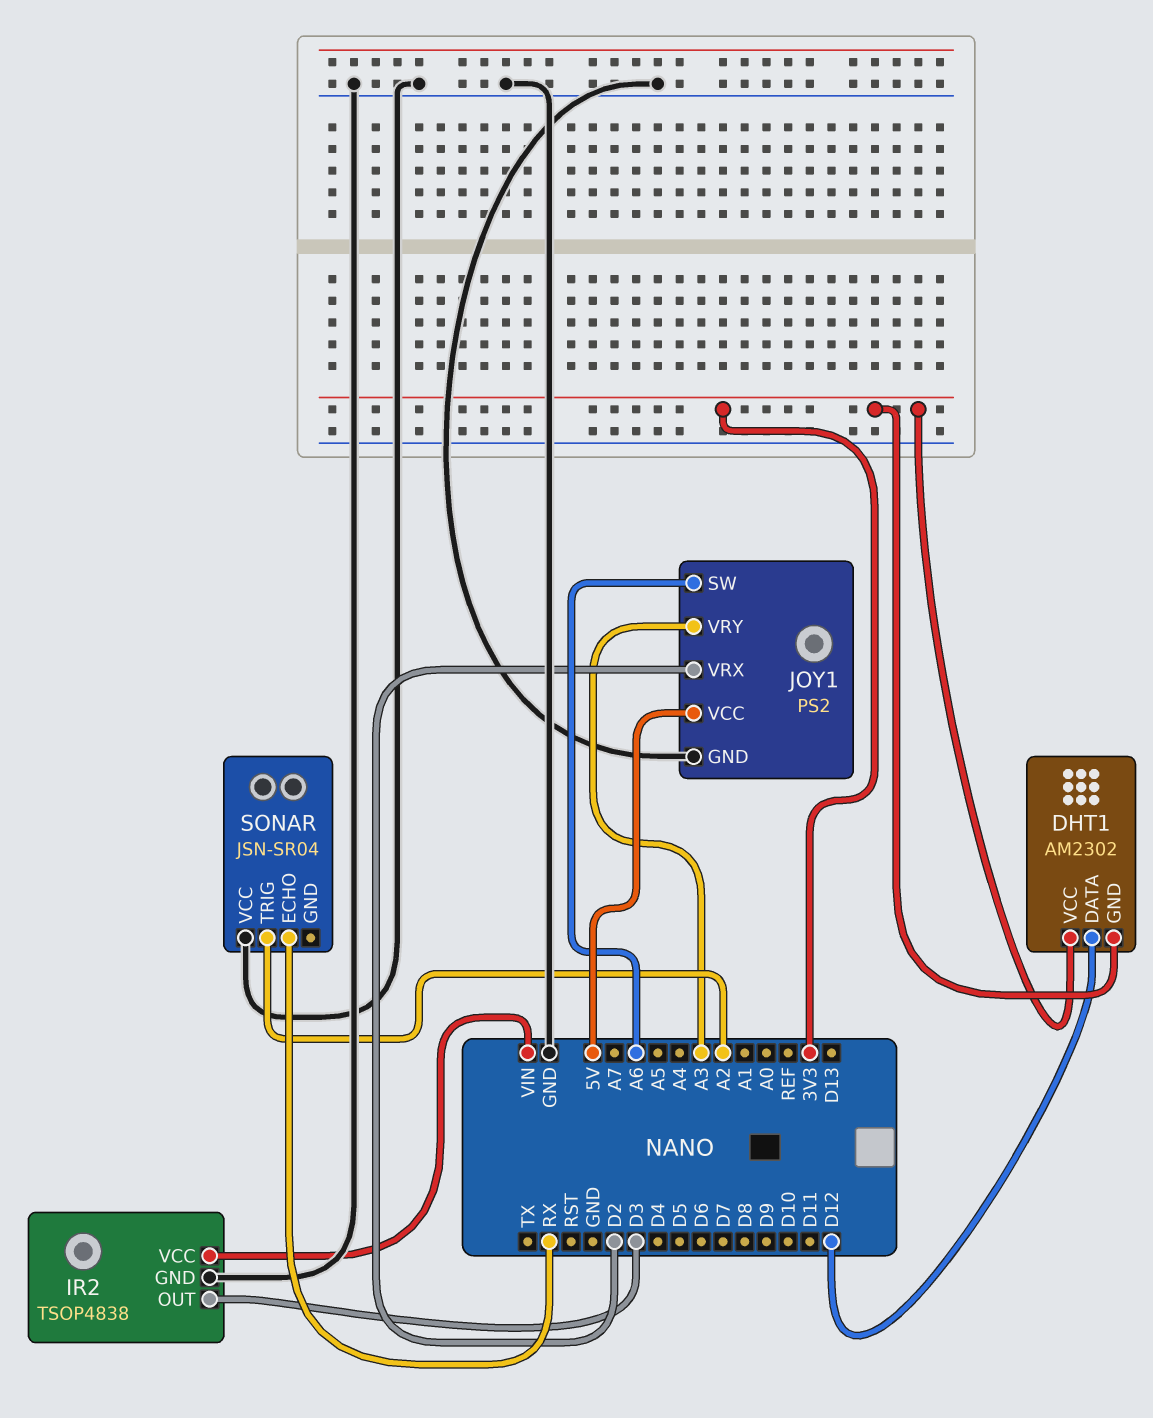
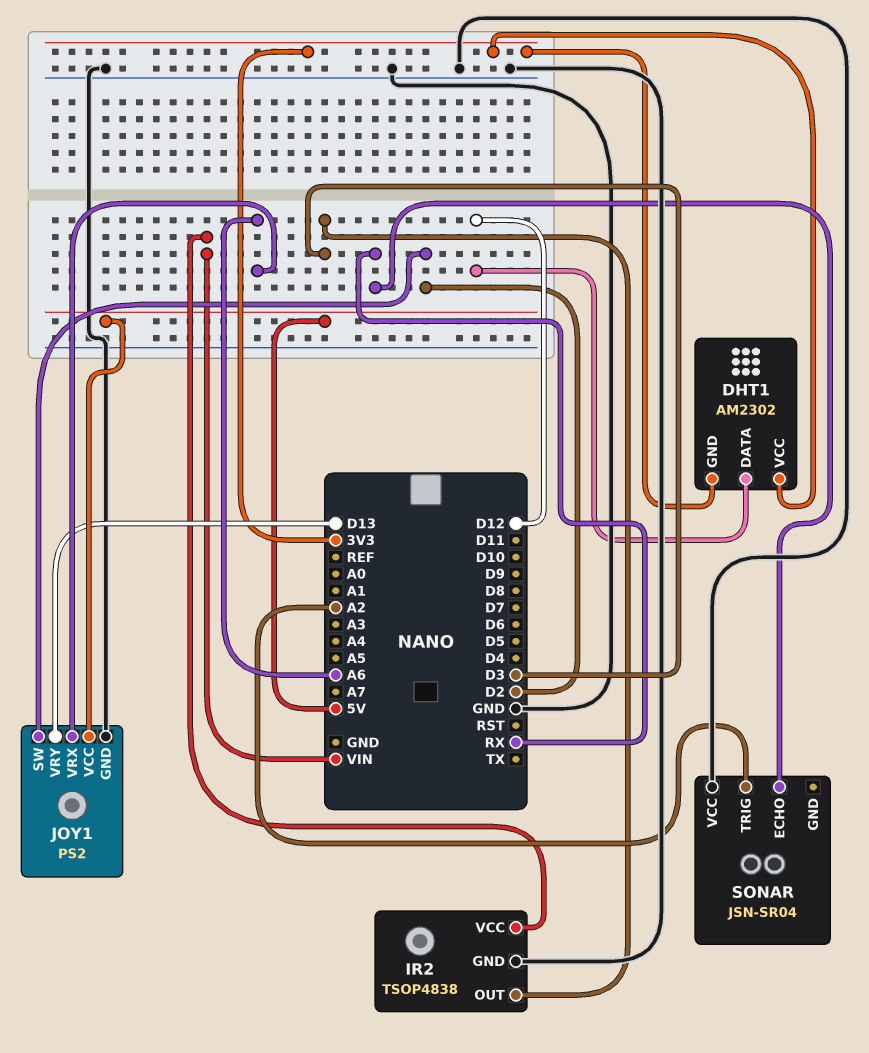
JOY1 pin SW: A6 -> D2
JOY1 pin VRX: D2 -> A6
JOY1 pin VRY: A3 -> D13

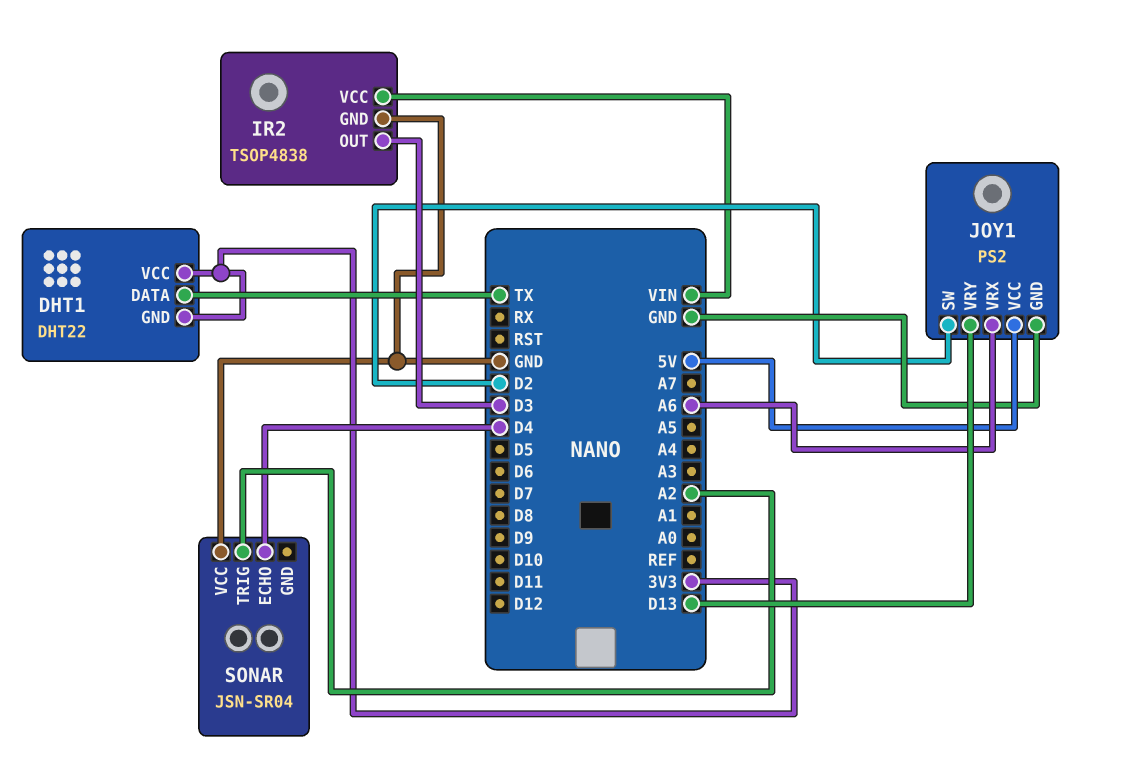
DHT1: AM2302 -> DHT22
DHT1 pin DATA: D12 -> TX
SONAR pin ECHO: RX -> D4

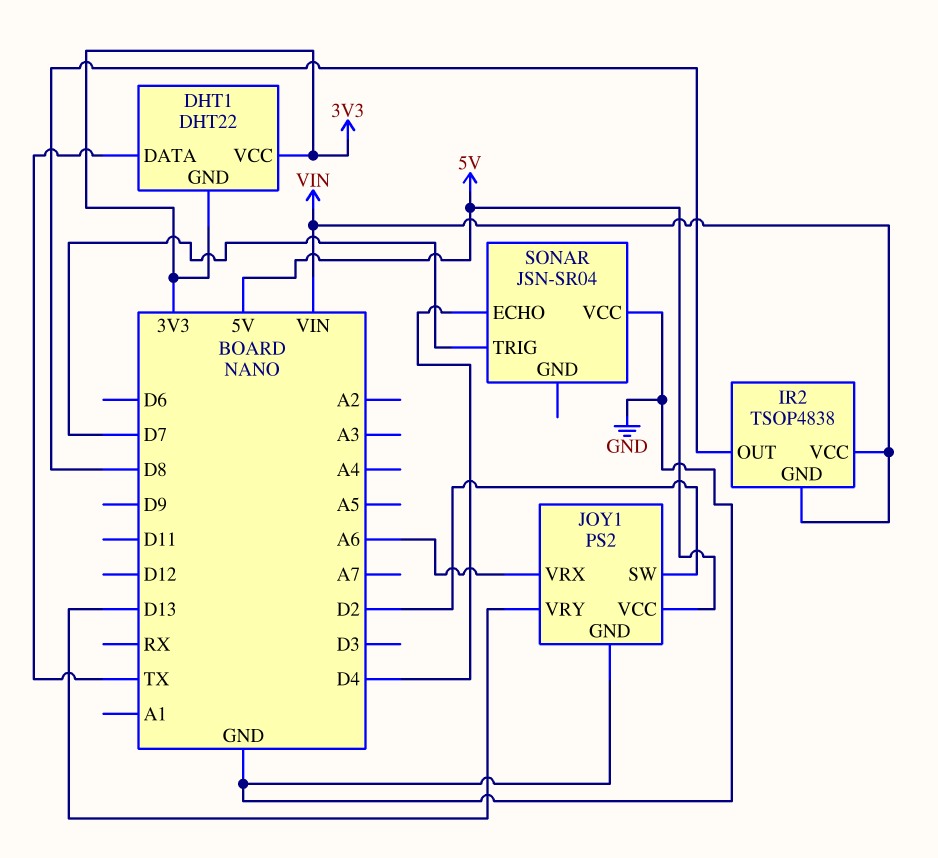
IR2 pin GND: GND -> VIN
IR2 pin OUT: D3 -> D8
SONAR pin TRIG: A2 -> D7

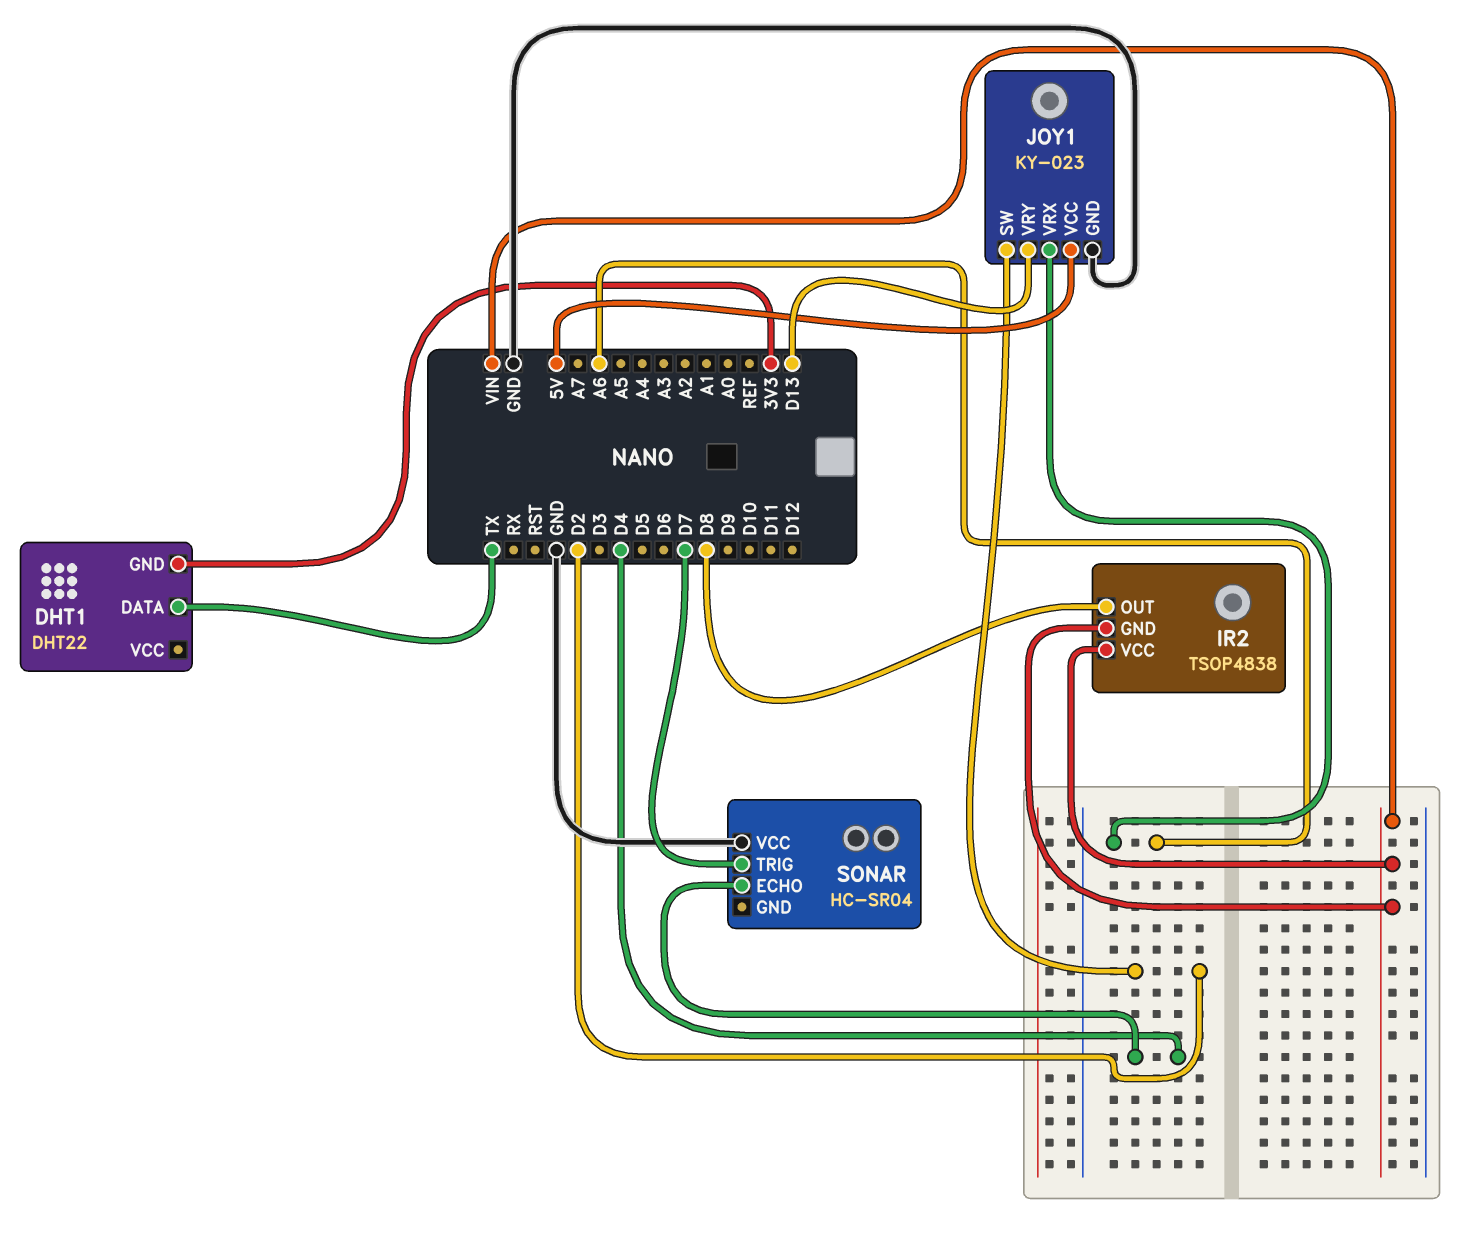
DHT1 pin VCC: 3V3 -> none
JOY1: PS2 -> KY-023
SONAR: JSN-SR04 -> HC-SR04

